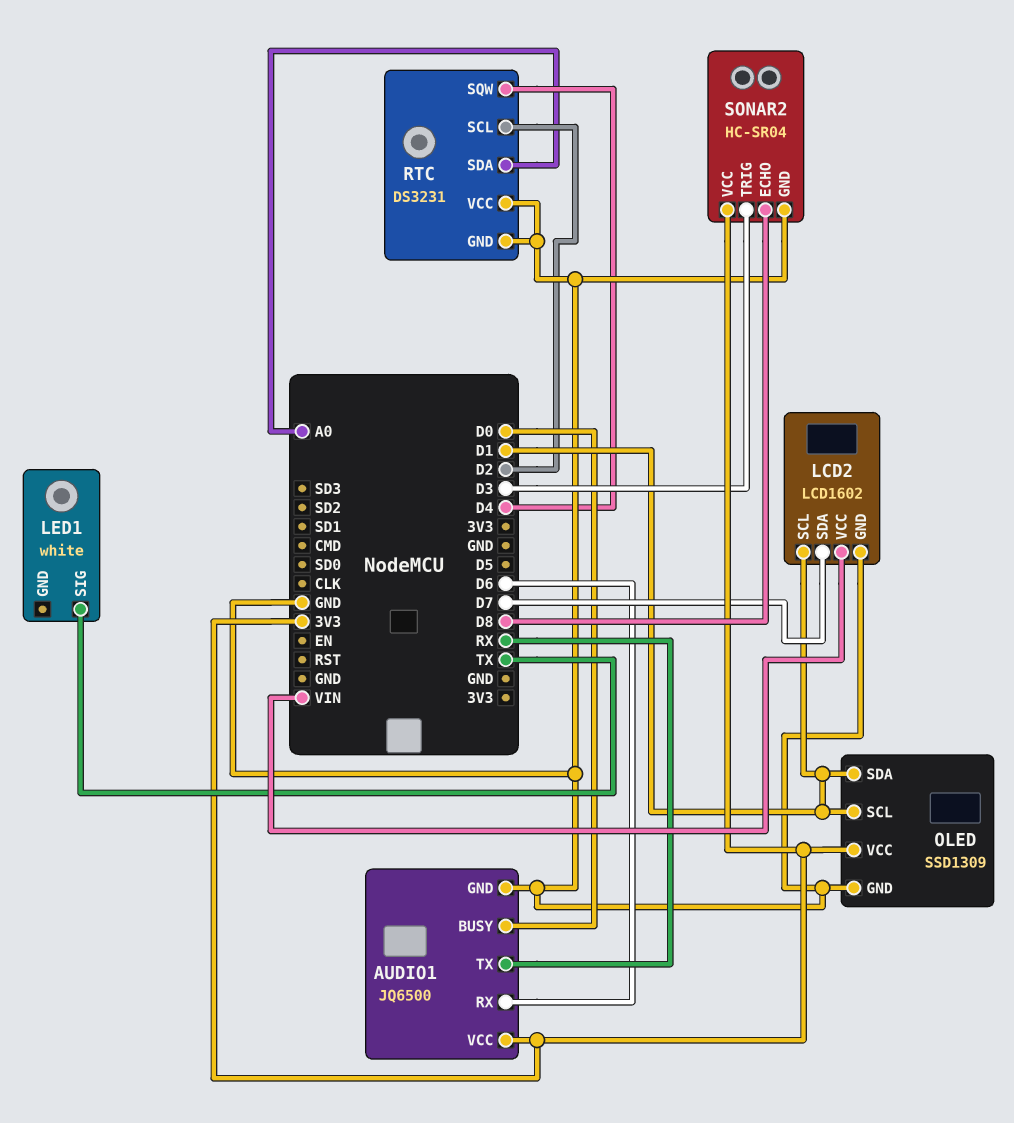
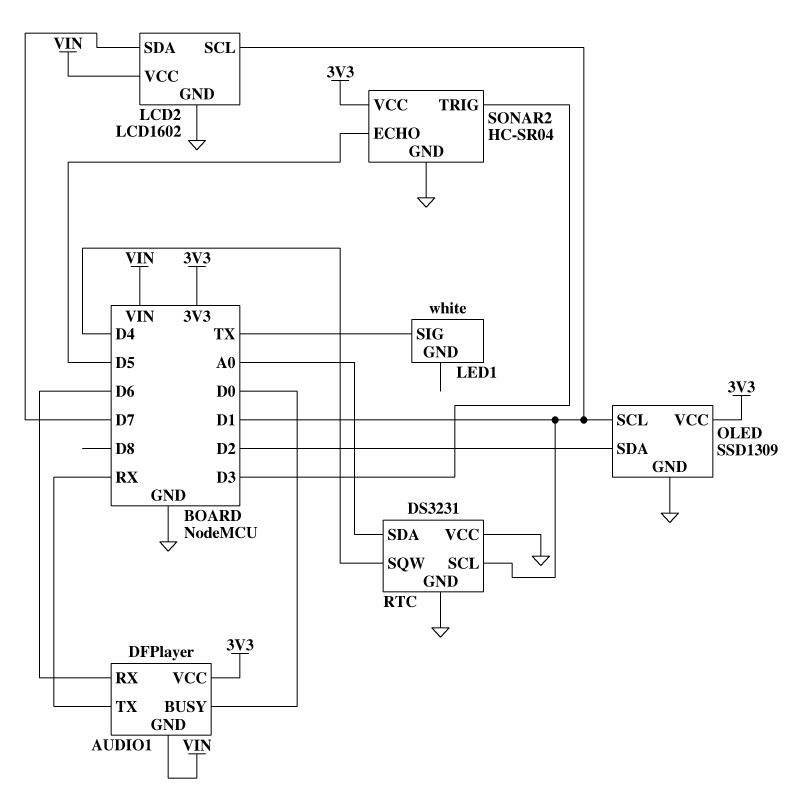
AUDIO1: JQ6500 -> DFPlayer
AUDIO1 pin GND: GND -> VIN
OLED pin SDA: D1 -> D2
RTC pin SCL: D2 -> D1
SONAR2 pin ECHO: D8 -> D5

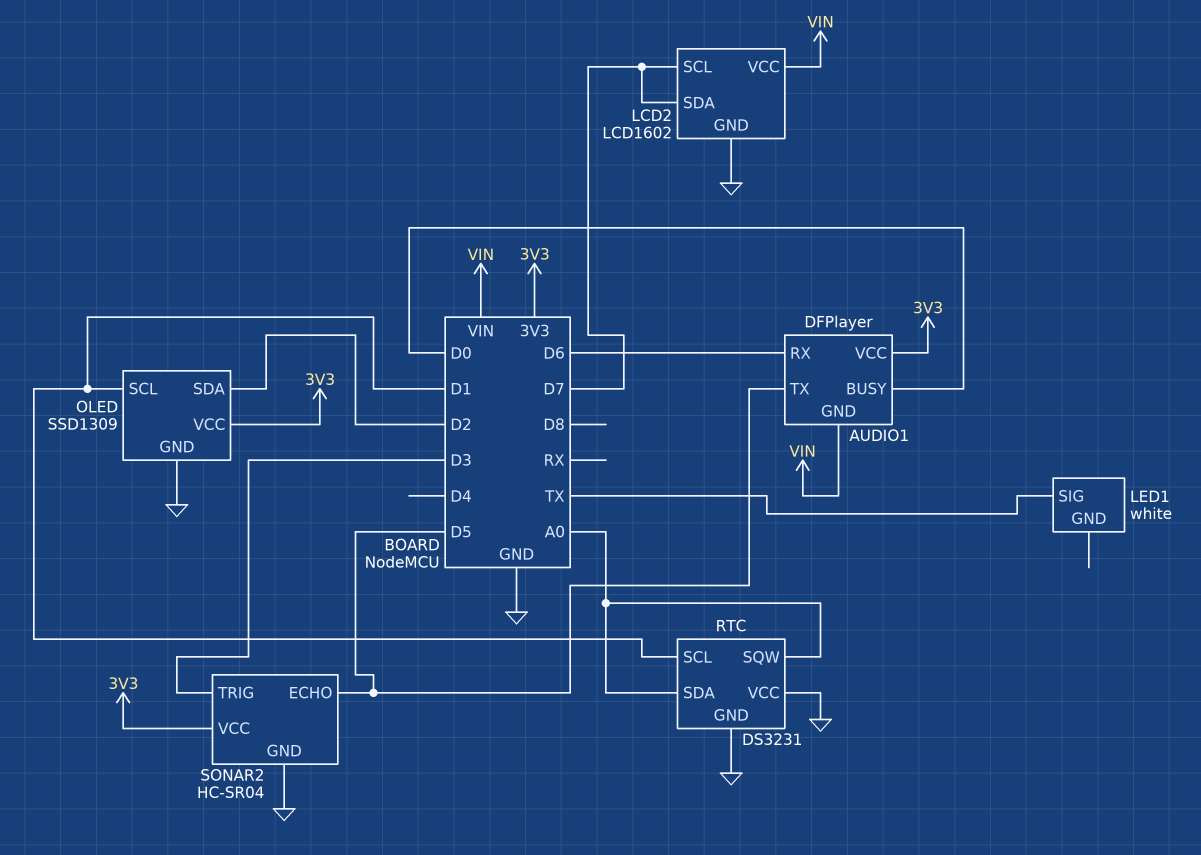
AUDIO1 pin TX: RX -> D5
LCD2 pin SCL: D1 -> D7
RTC pin SQW: D4 -> A0

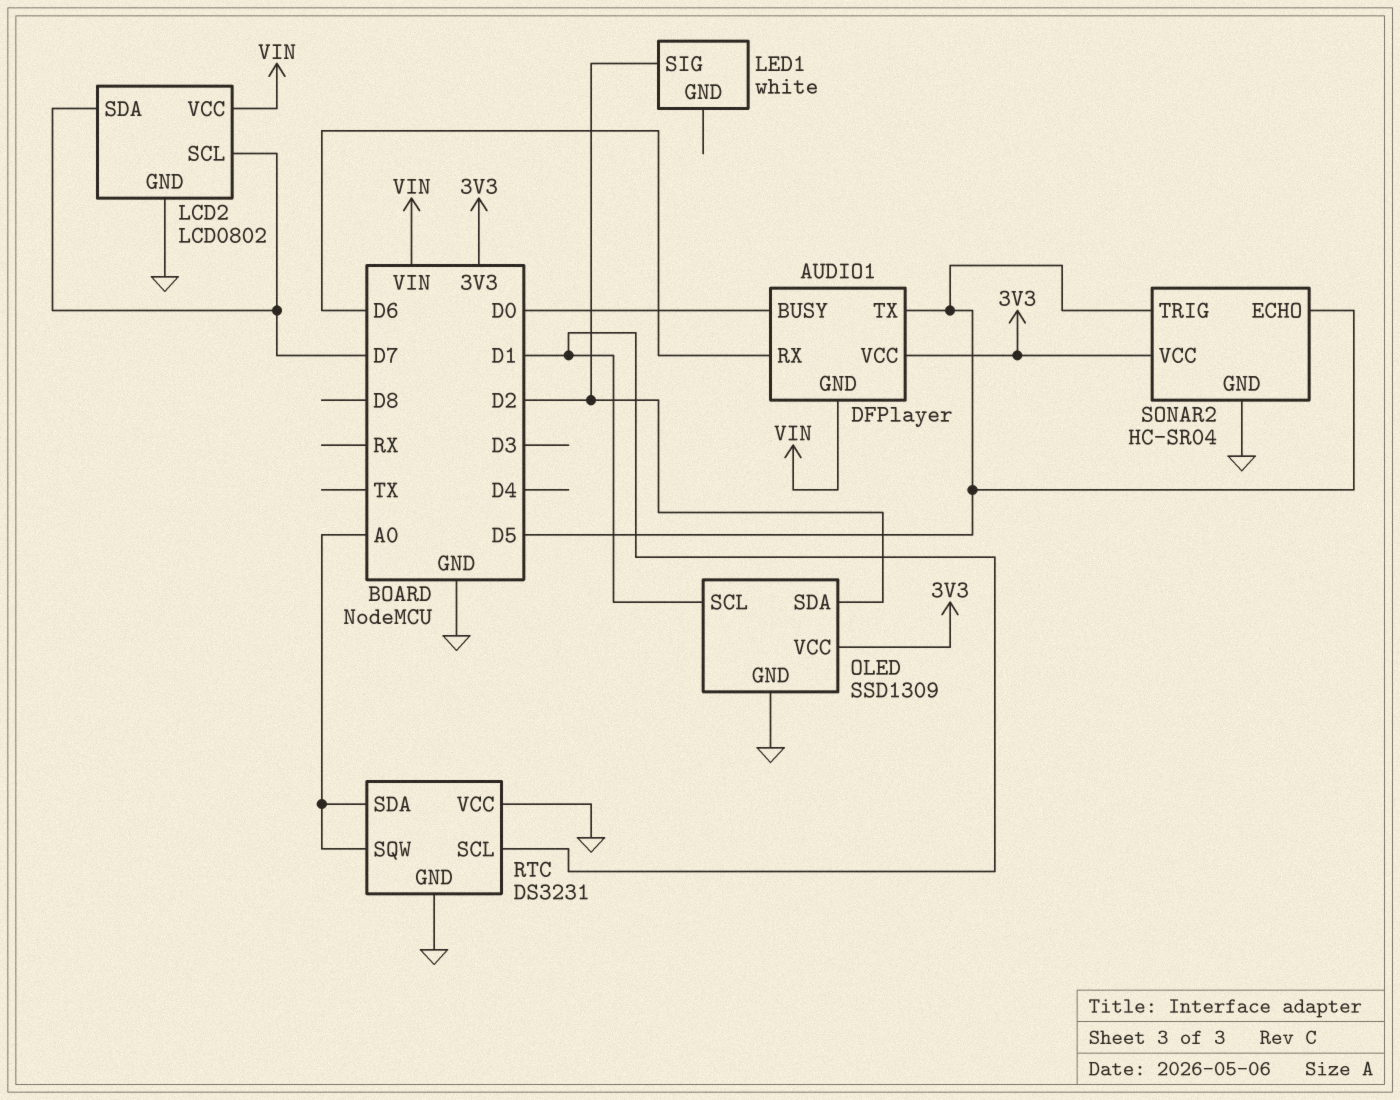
LCD2: LCD1602 -> LCD0802
LED1 pin SIG: TX -> D2
SONAR2 pin TRIG: D3 -> D5

